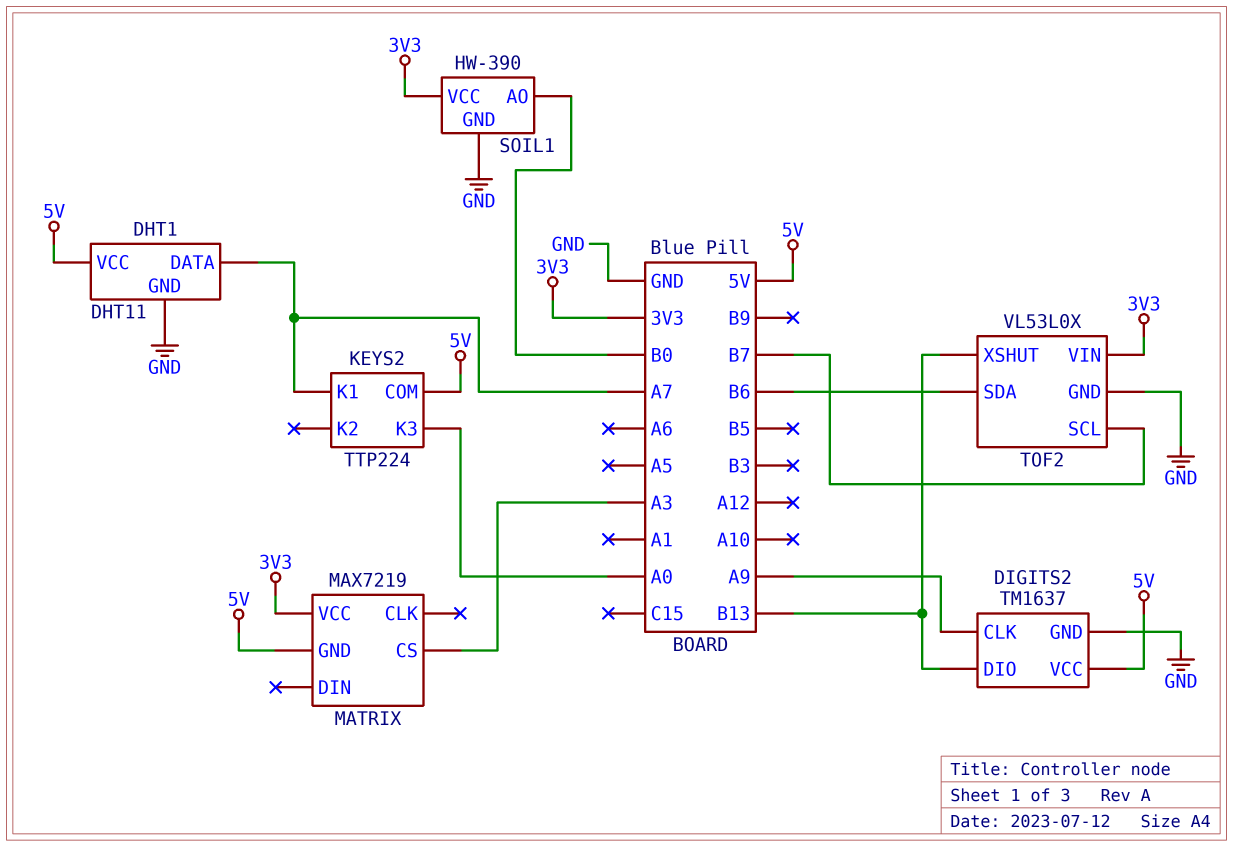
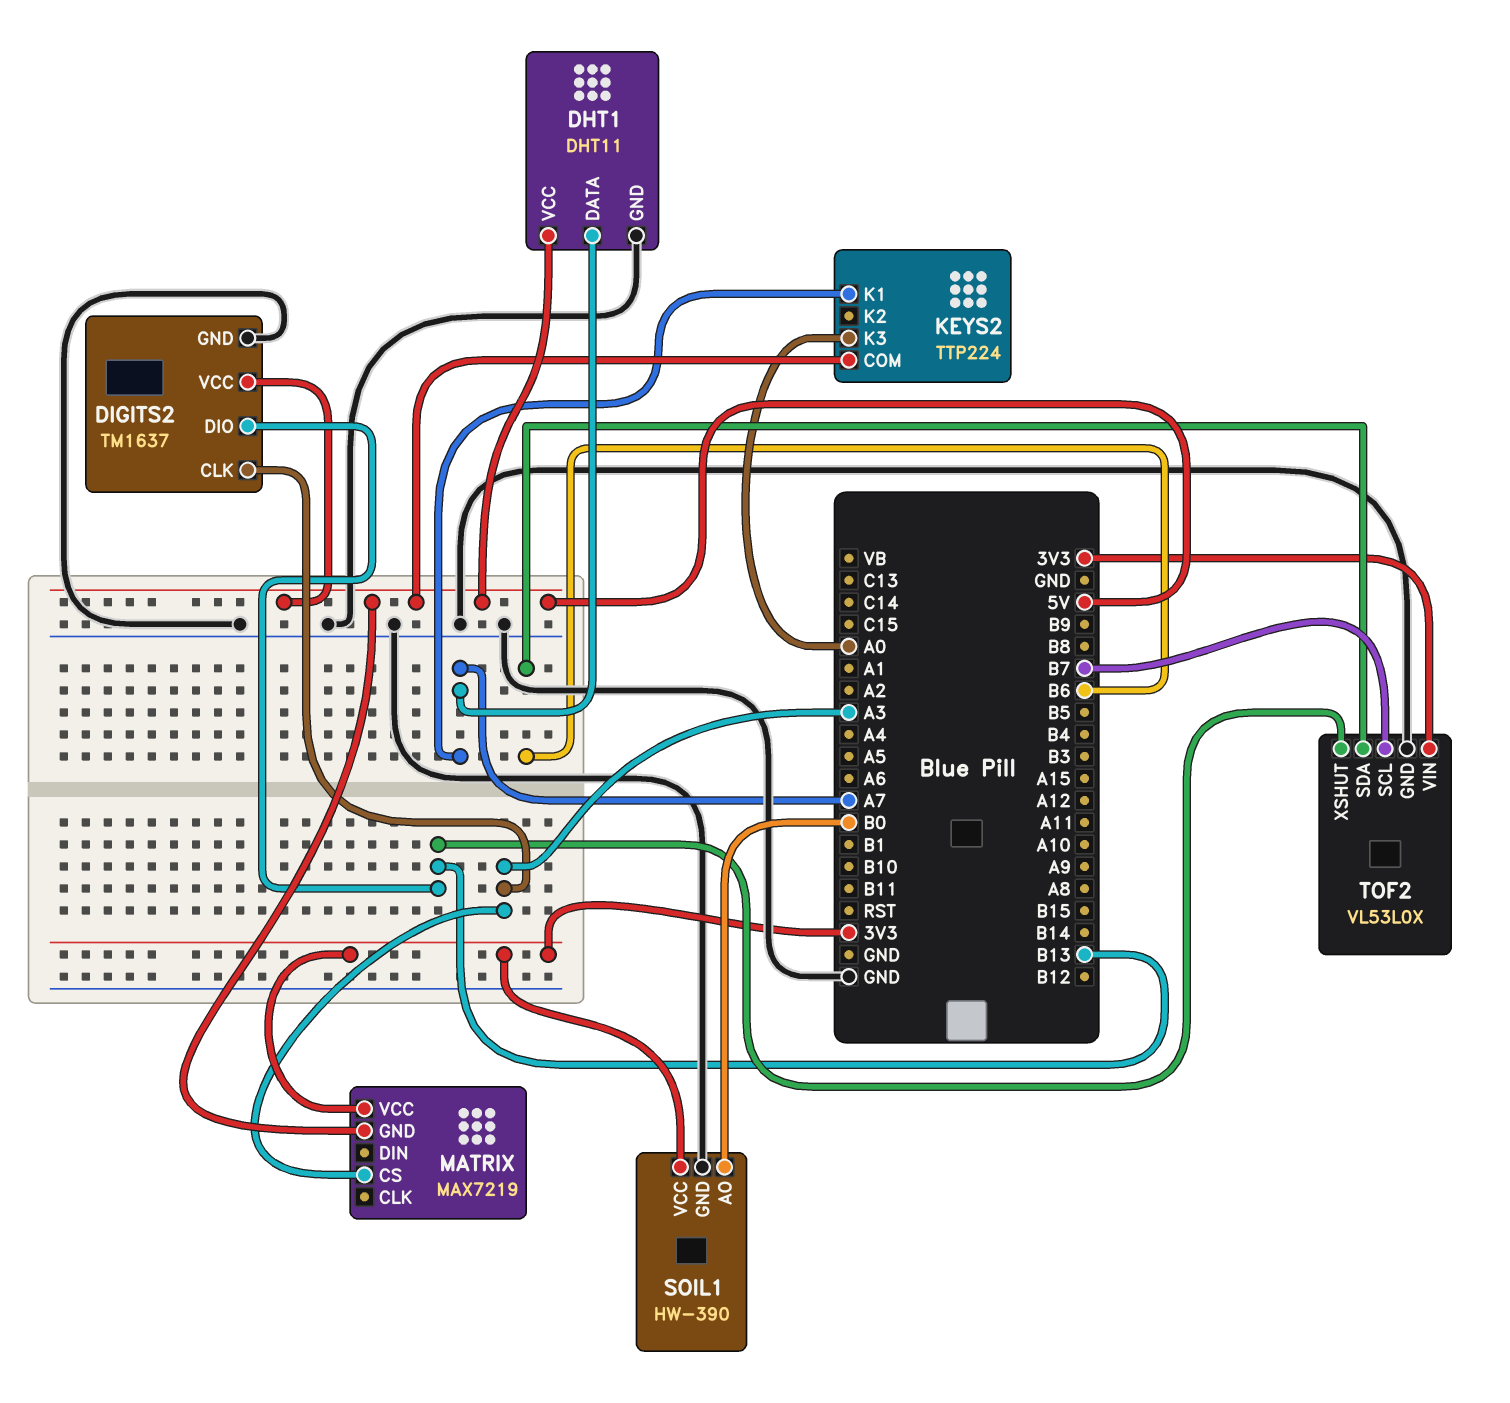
DIGITS2 pin CLK: A9 -> A3

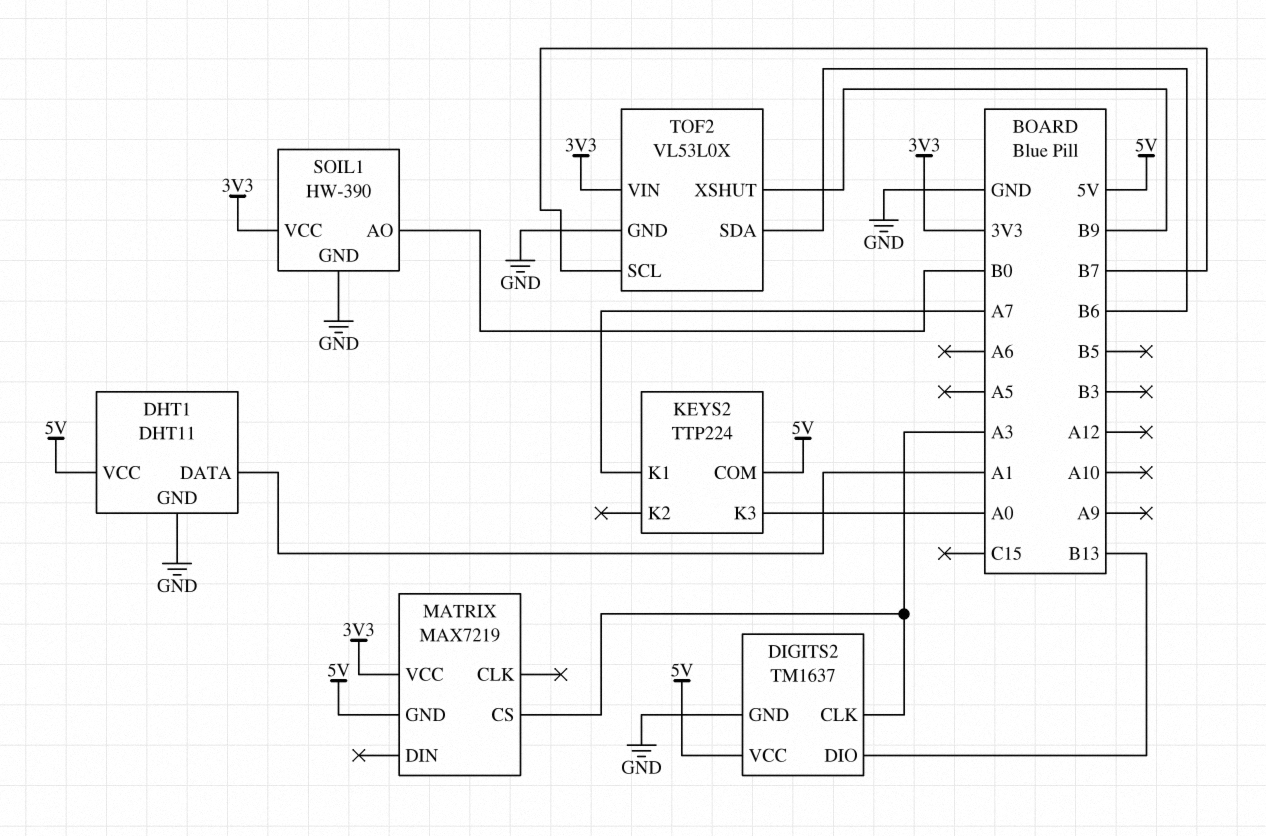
DHT1 pin DATA: A7 -> A1
TOF2 pin XSHUT: B13 -> B9

